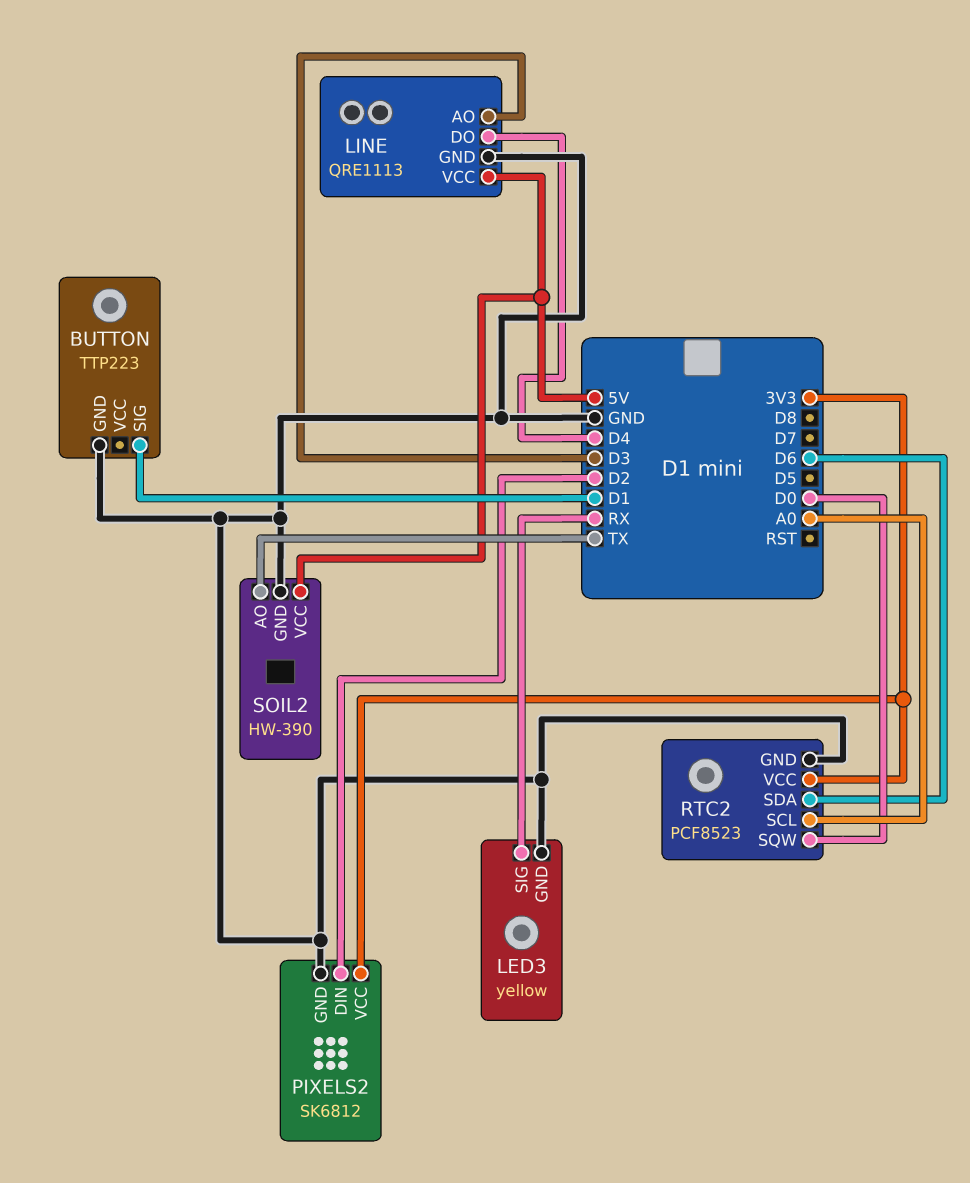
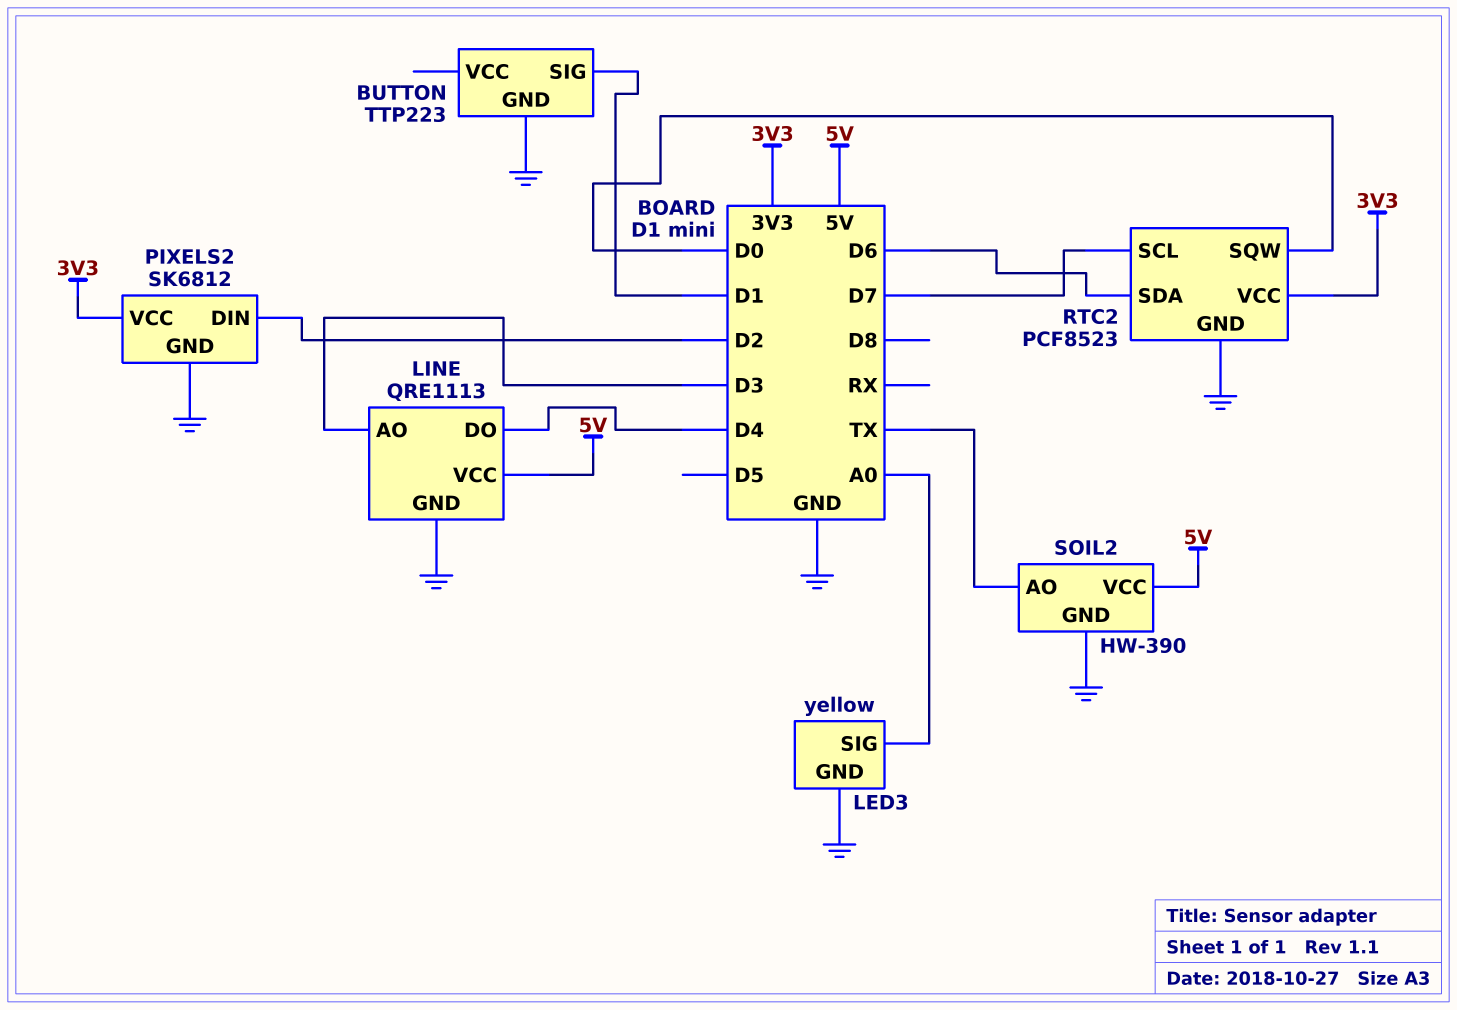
LED3 pin SIG: RX -> A0
RTC2 pin SCL: A0 -> D7

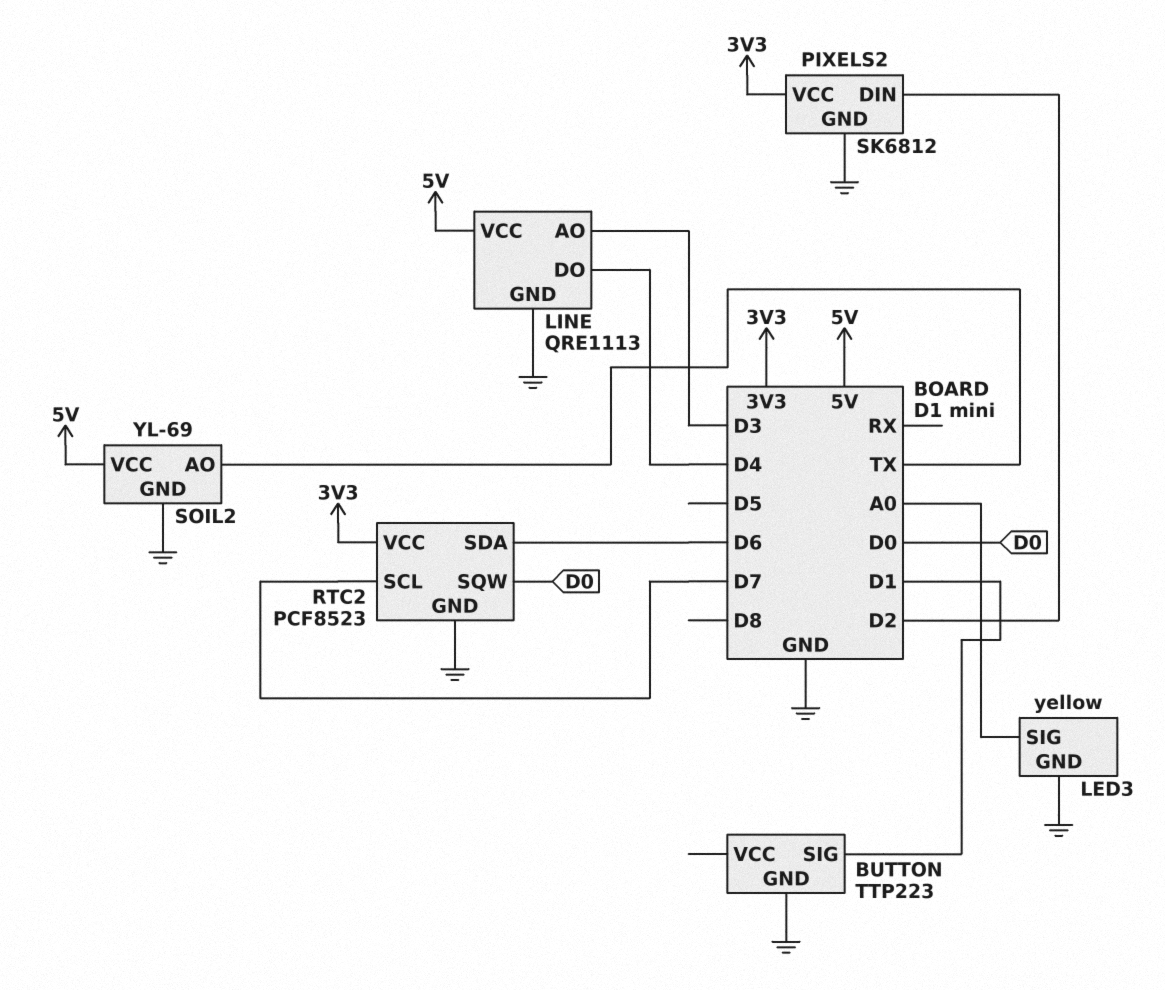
SOIL2: HW-390 -> YL-69

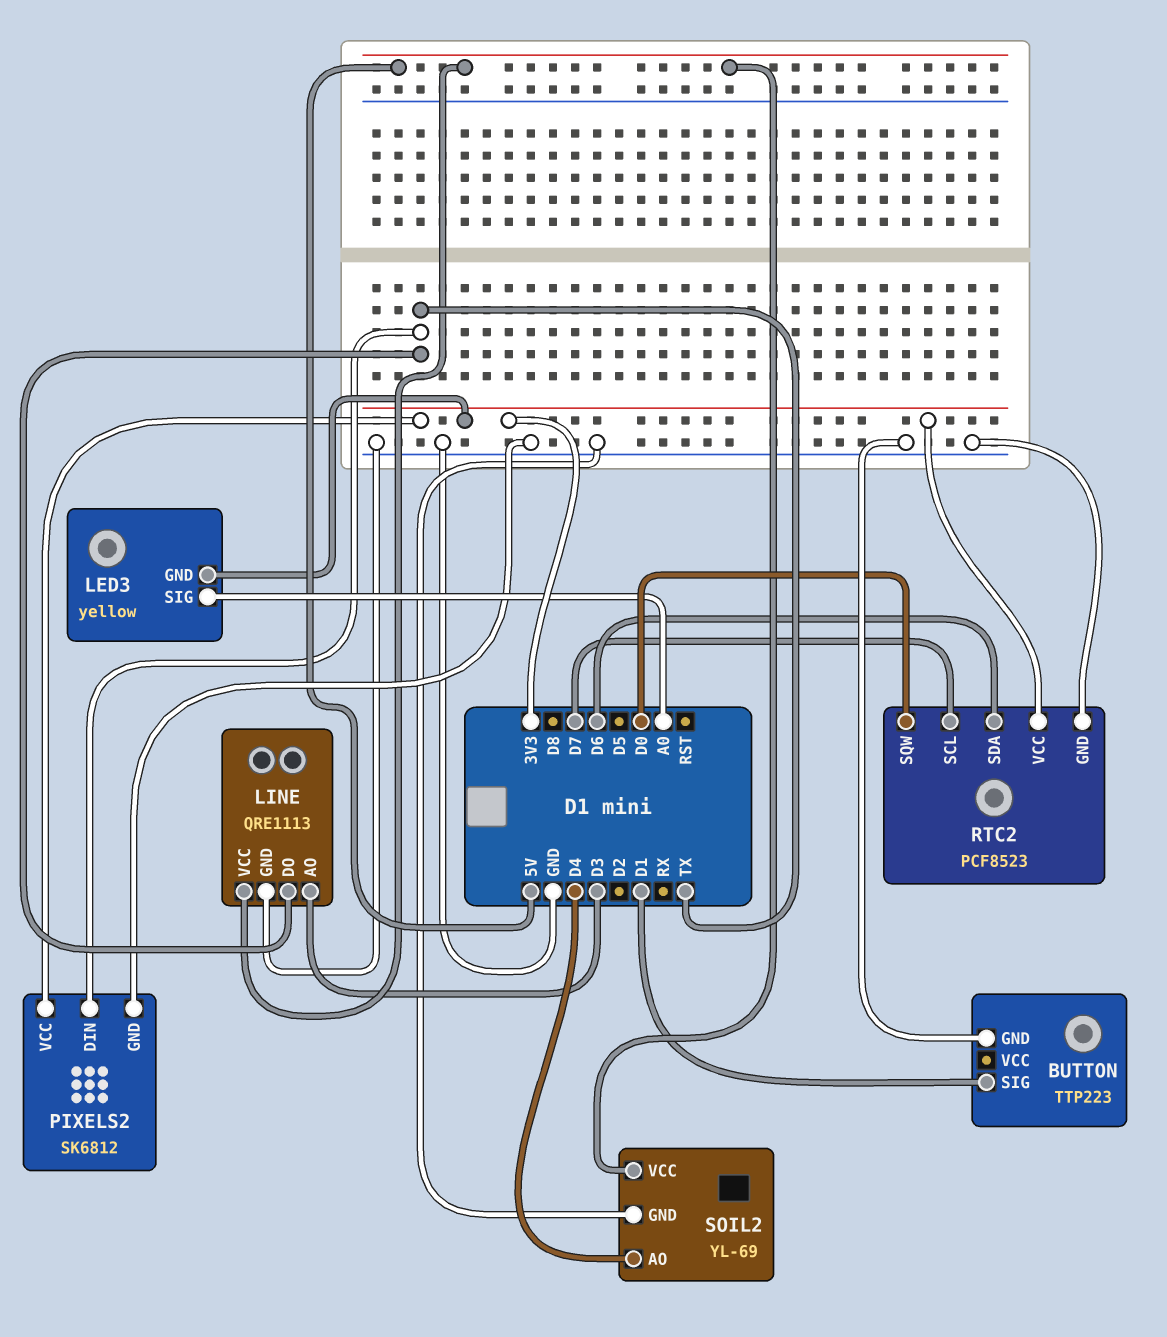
LED3 pin GND: GND -> 3V3
LINE pin DO: D4 -> TX
PIXELS2 pin DIN: D2 -> TX
SOIL2 pin AO: TX -> D4

